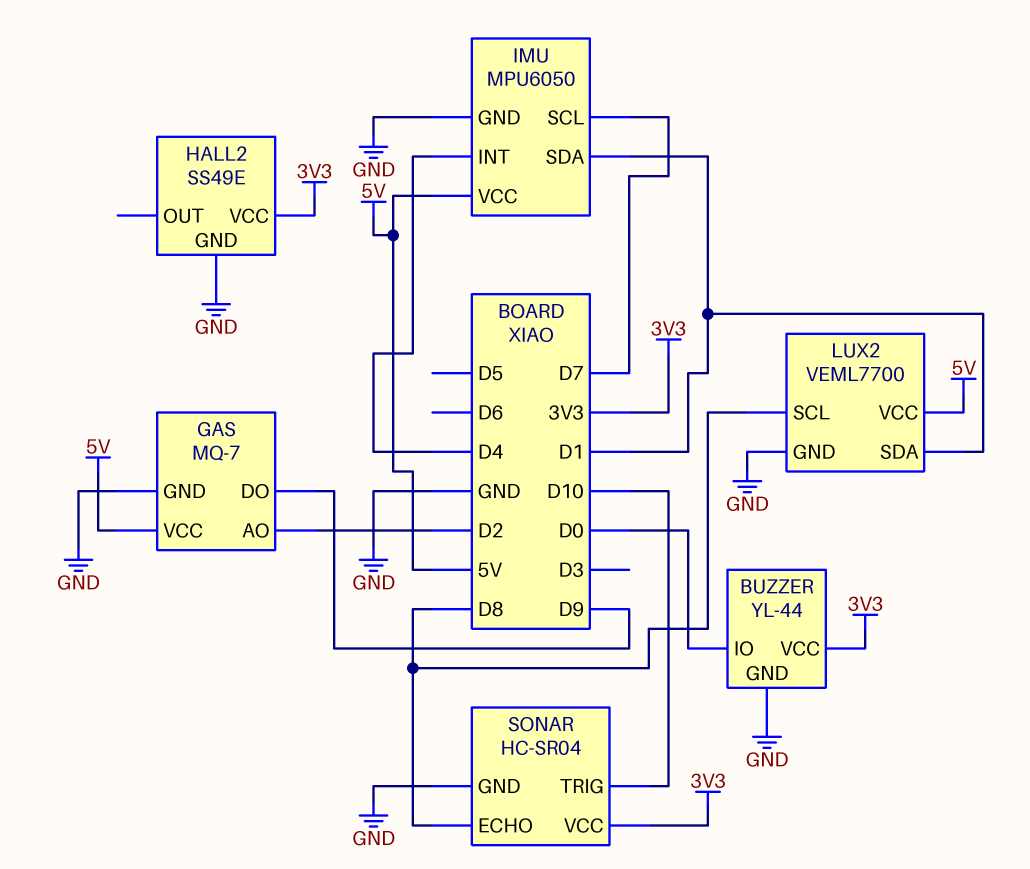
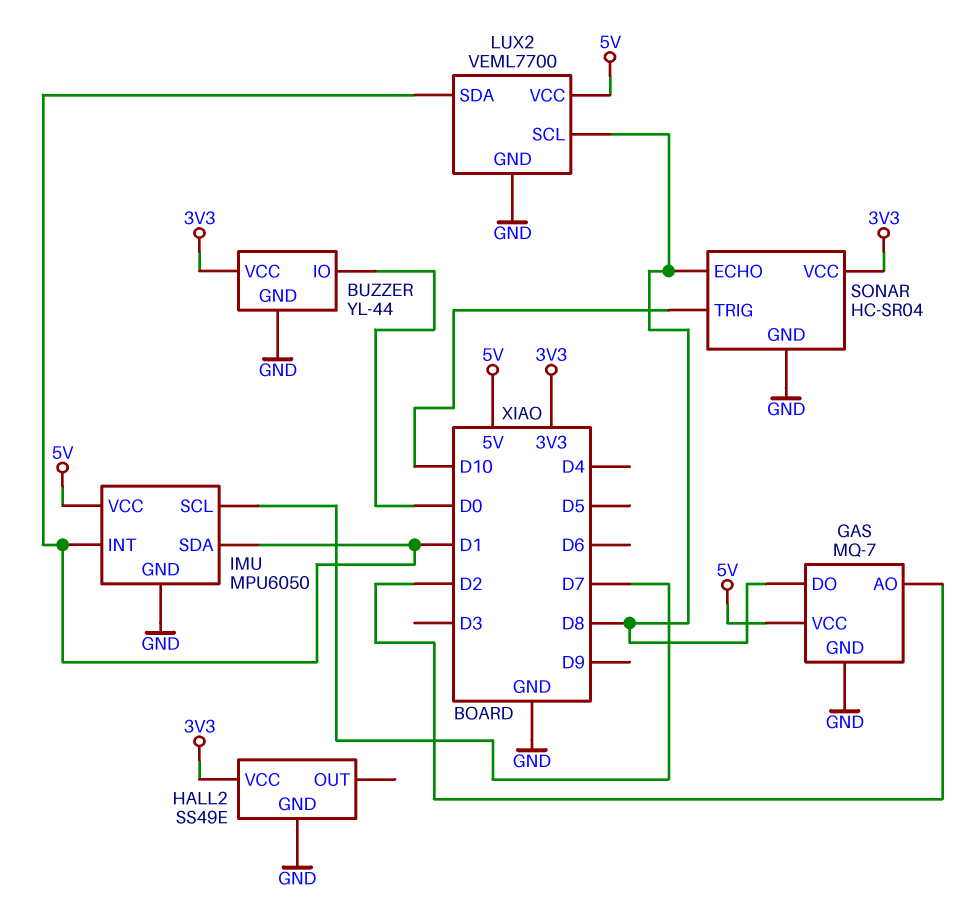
GAS pin DO: D9 -> D8
IMU pin INT: D4 -> D1

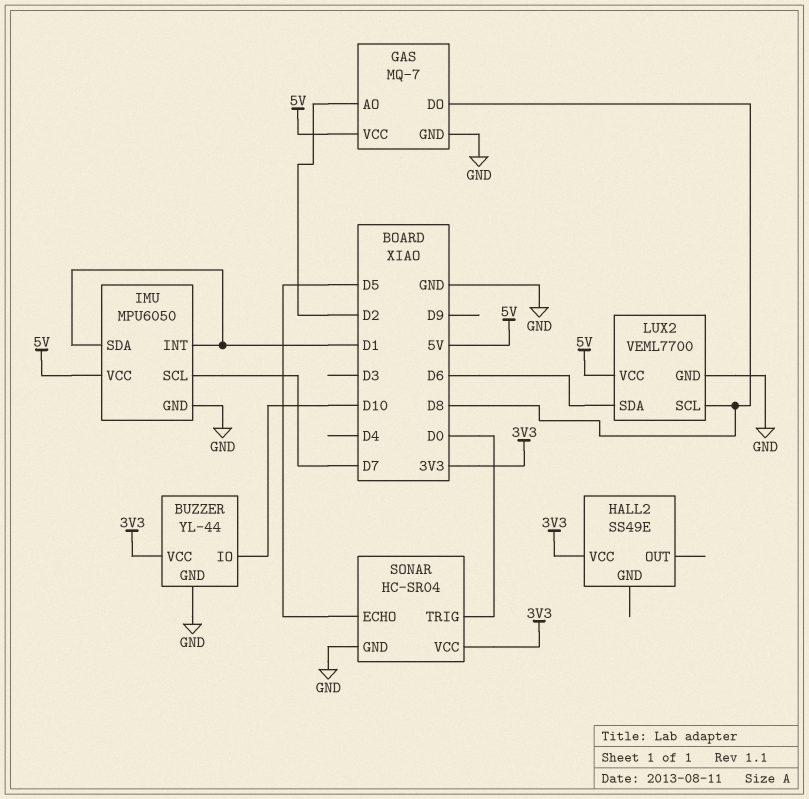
BUZZER pin IO: D0 -> D10
HALL2 pin GND: GND -> none
LUX2 pin SDA: D1 -> D6
SONAR pin ECHO: D8 -> D5
SONAR pin TRIG: D10 -> D0

